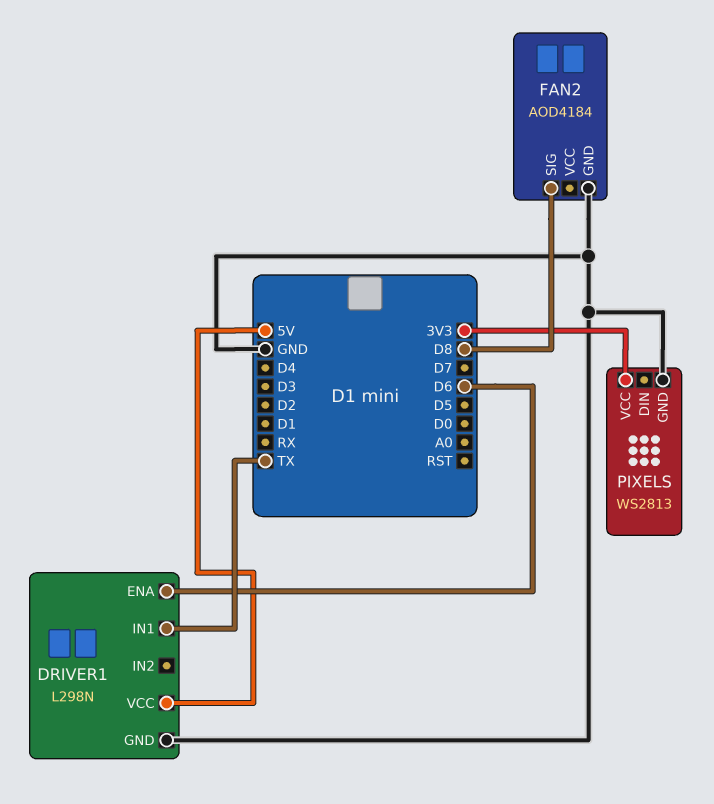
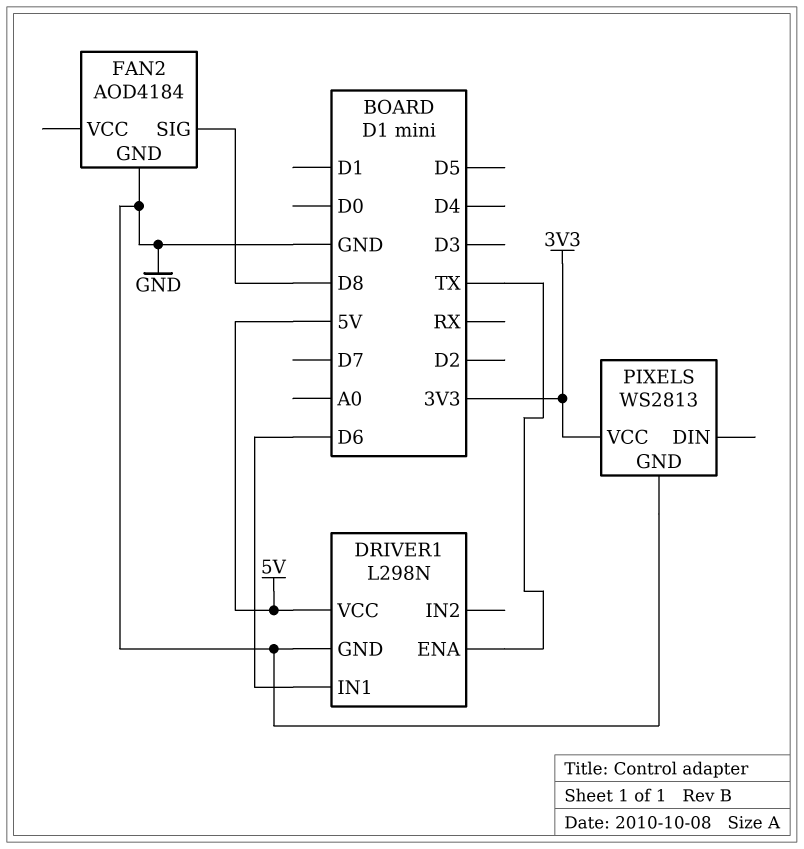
DRIVER1 pin ENA: D6 -> TX
DRIVER1 pin IN1: TX -> D6

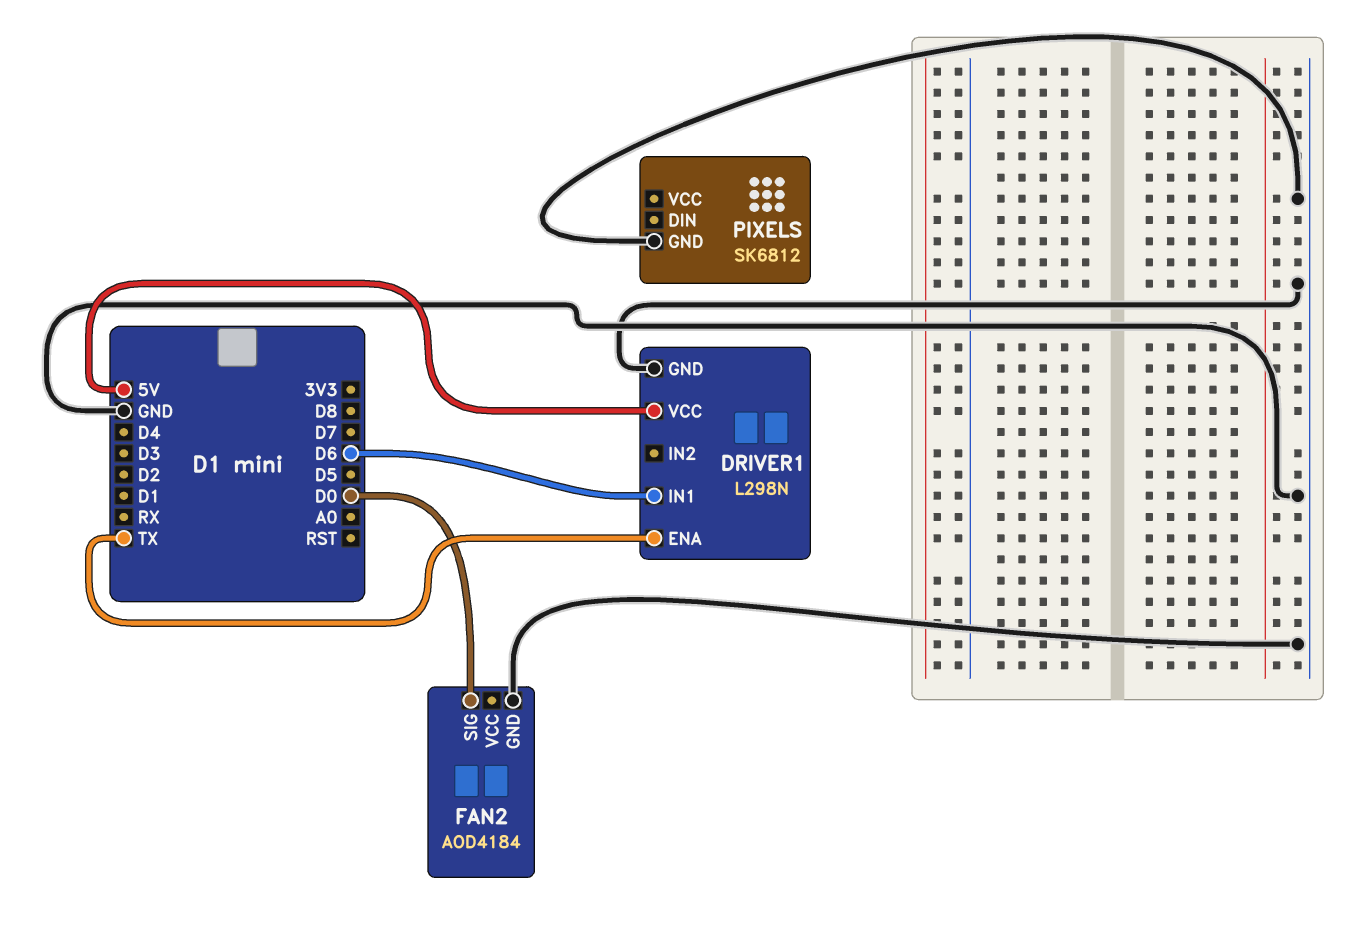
FAN2 pin SIG: D8 -> D0
PIXELS: WS2813 -> SK6812
PIXELS pin VCC: 3V3 -> none

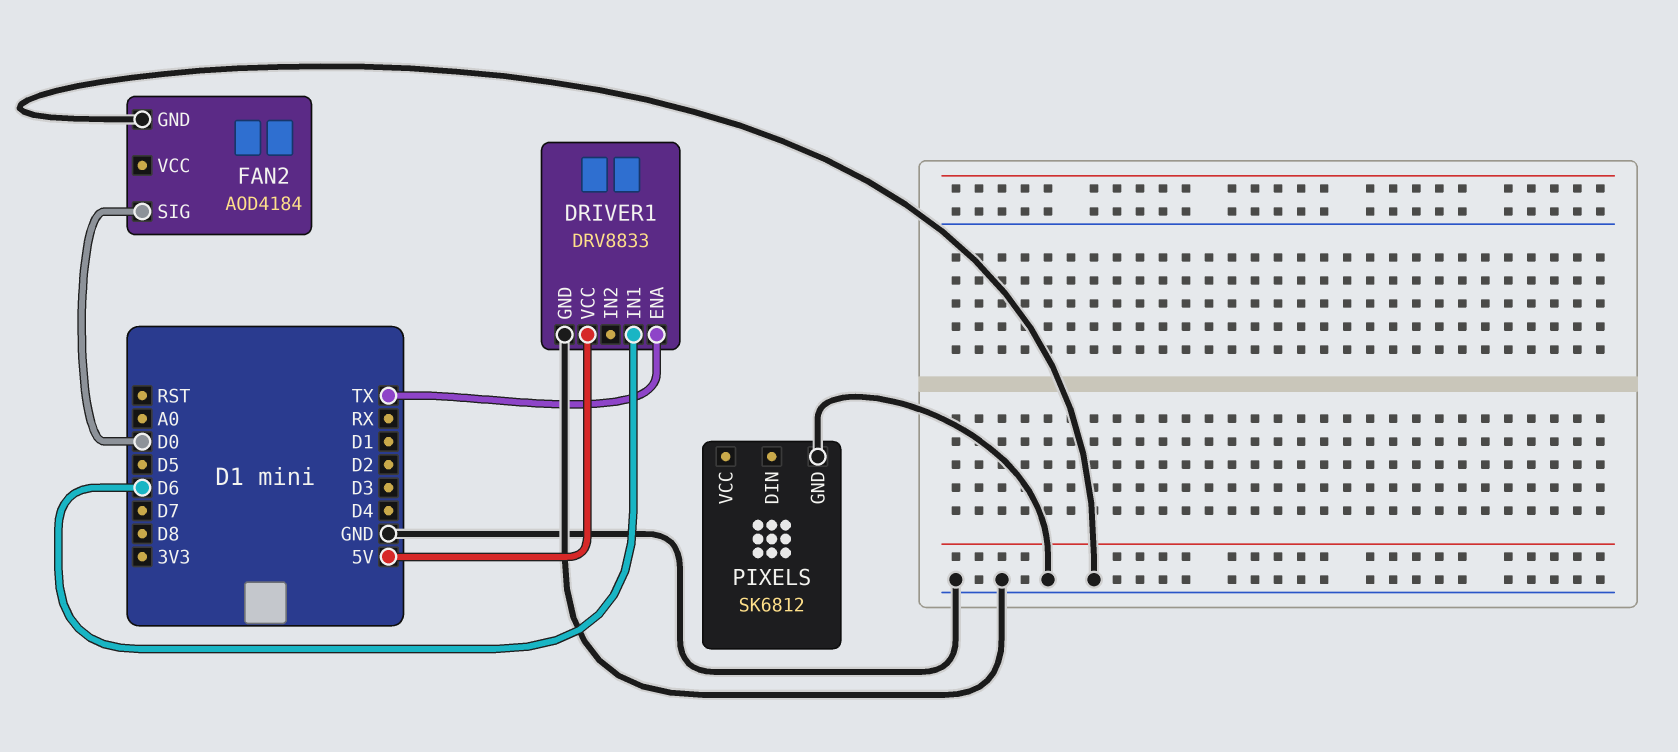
DRIVER1: L298N -> DRV8833

